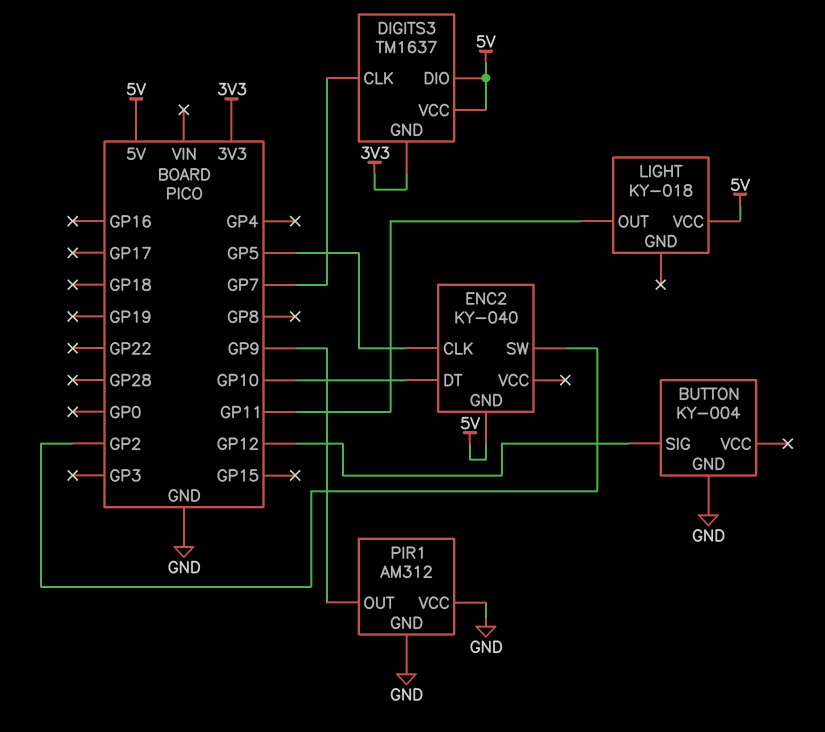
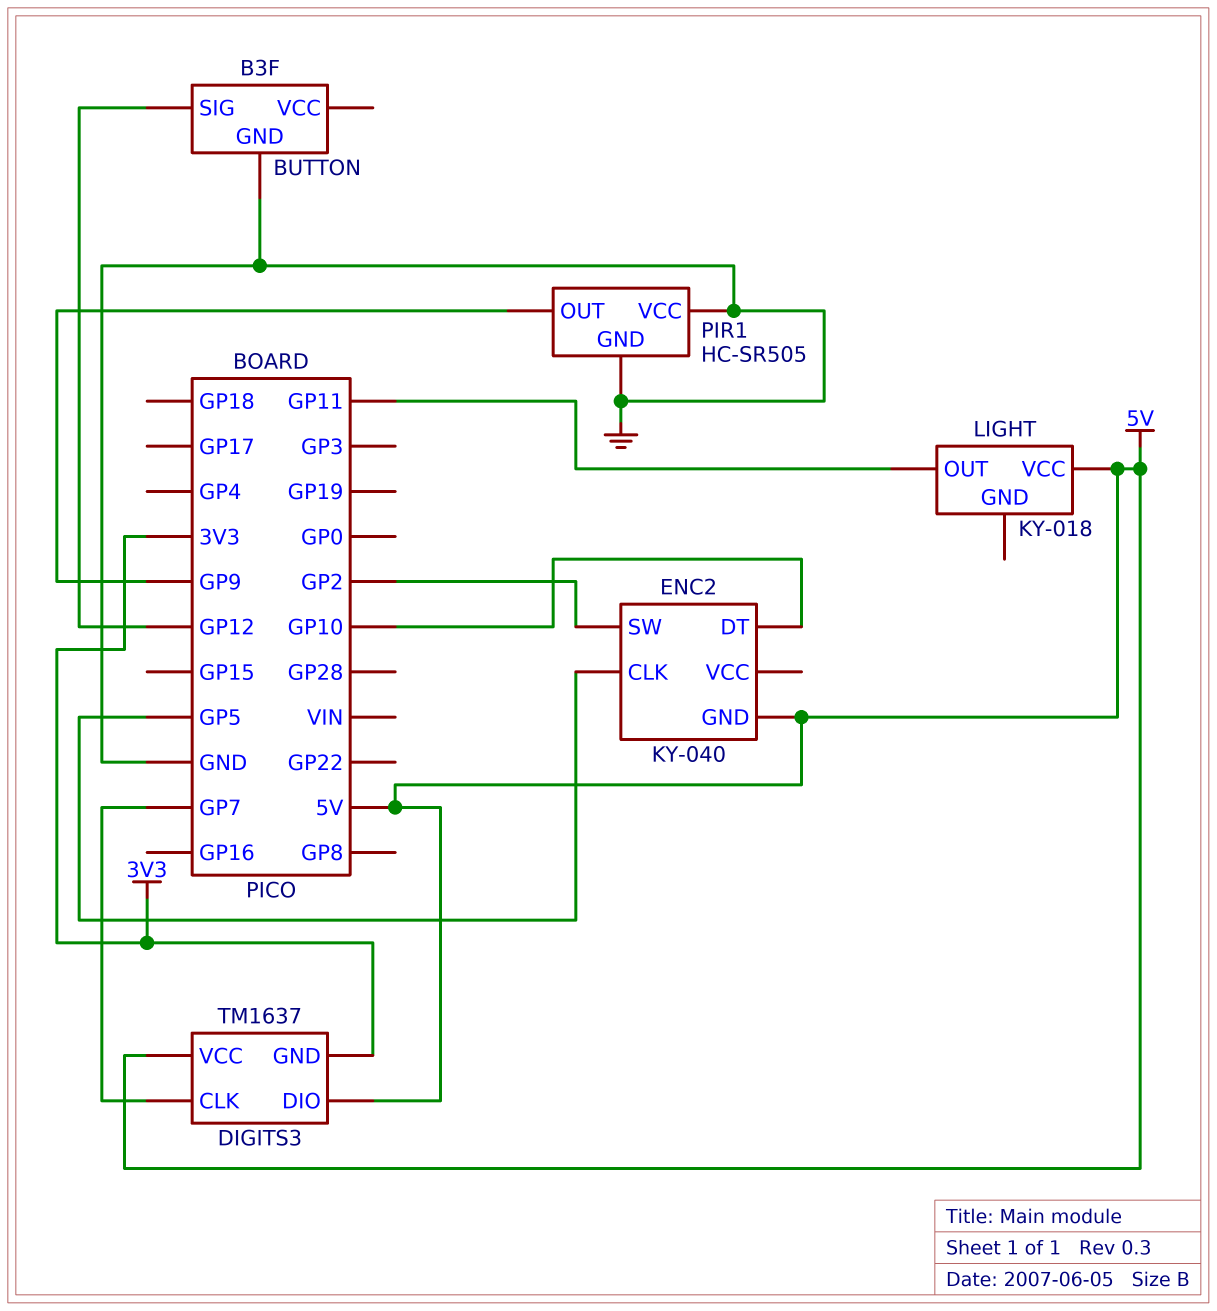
BUTTON: KY-004 -> B3F
PIR1: AM312 -> HC-SR505

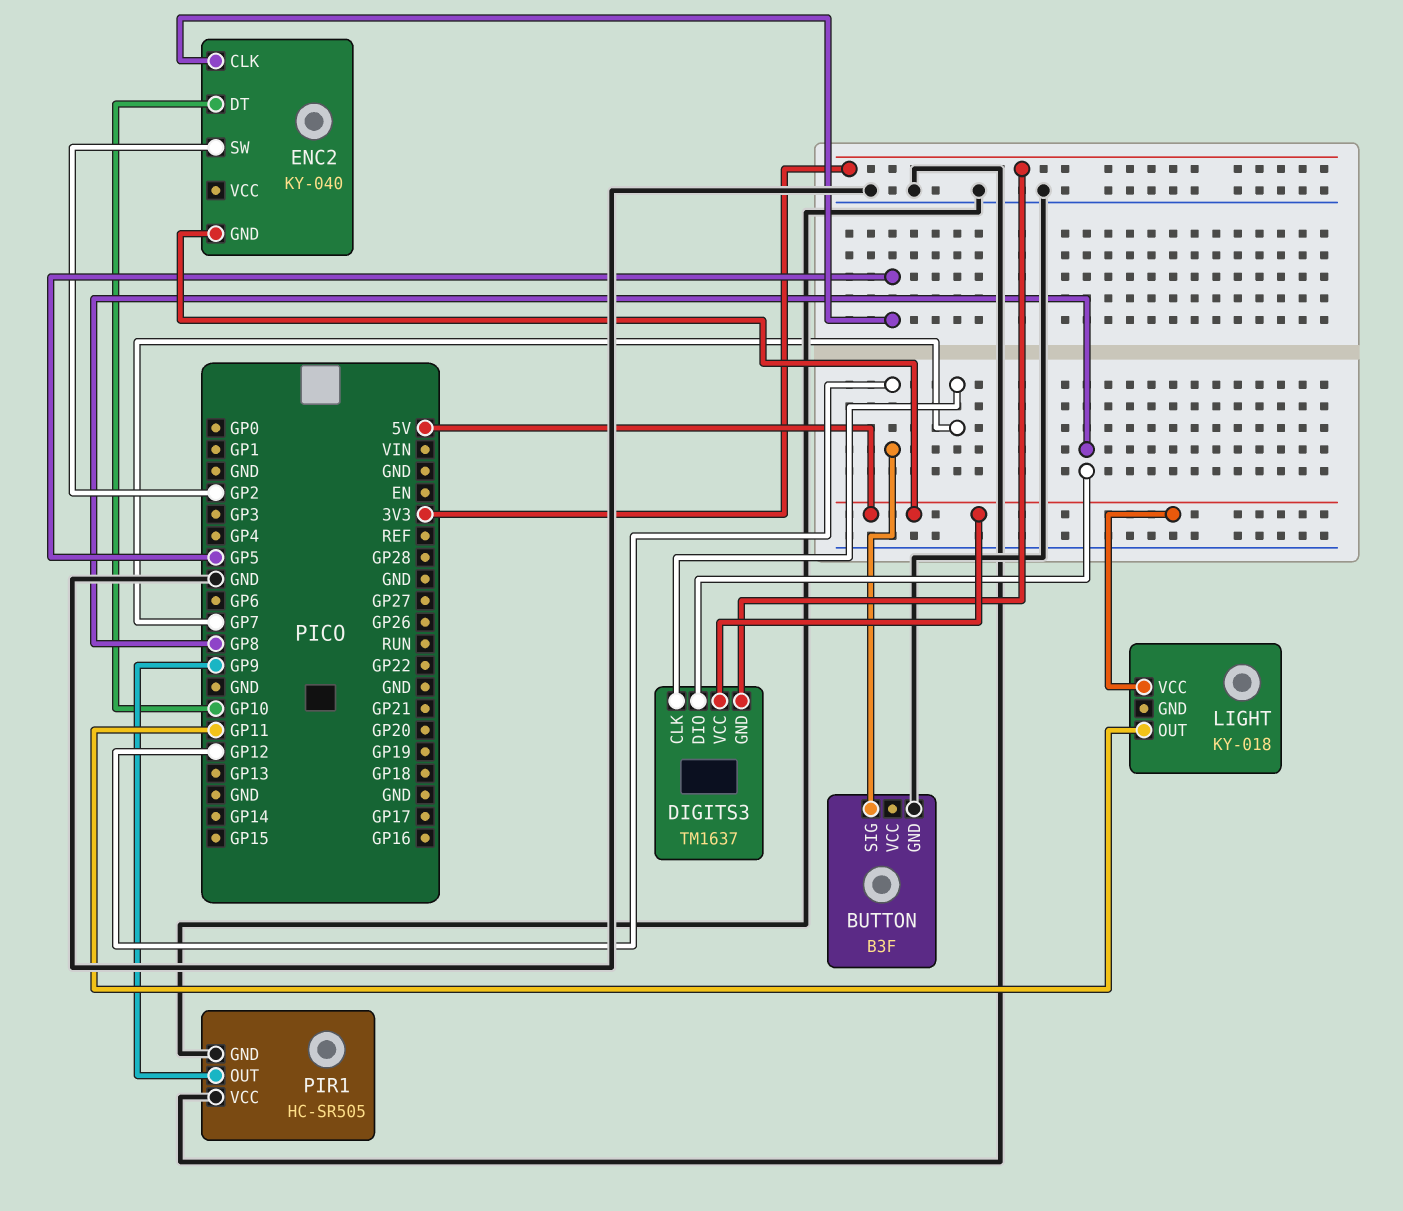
DIGITS3 pin DIO: 5V -> GP8

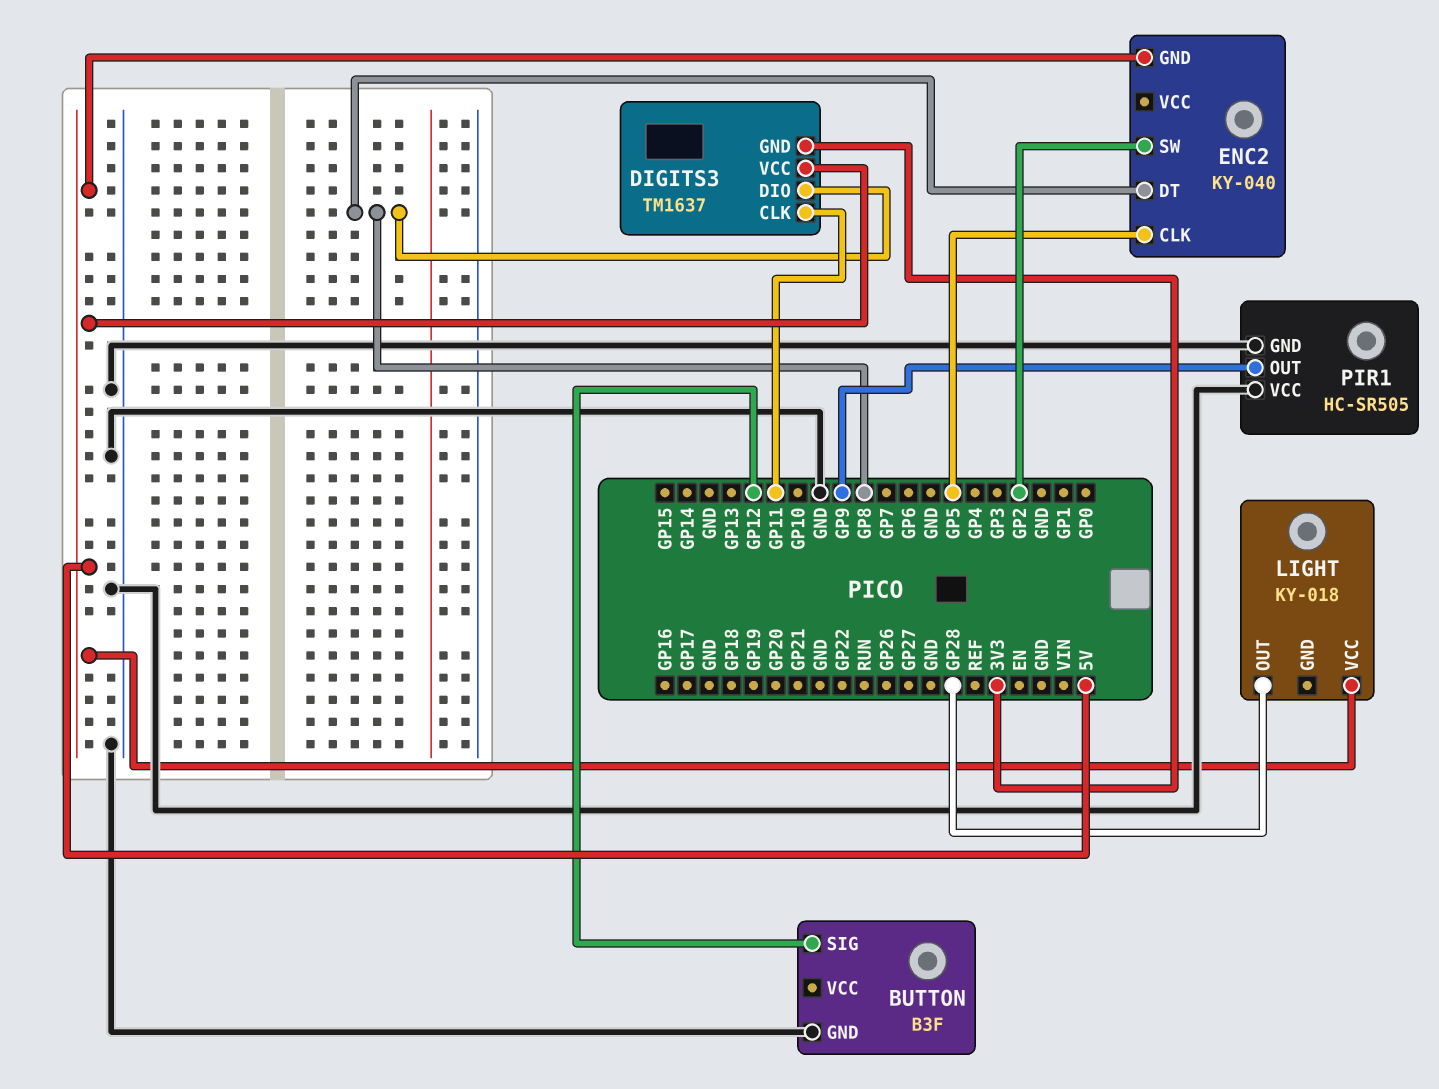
DIGITS3 pin CLK: GP7 -> GP11
ENC2 pin DT: GP10 -> GP8
LIGHT pin OUT: GP11 -> GP28

